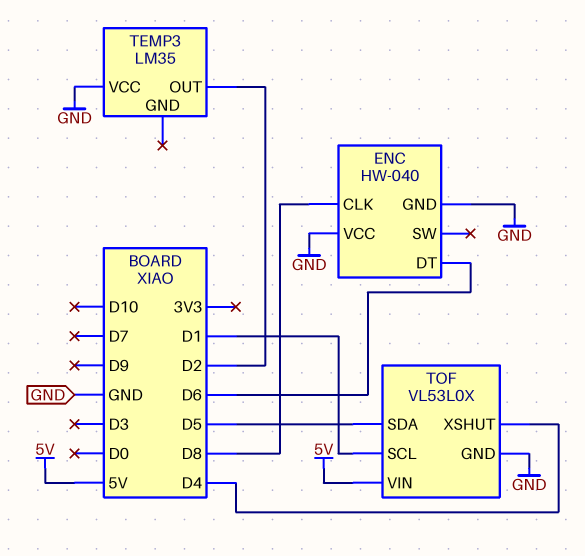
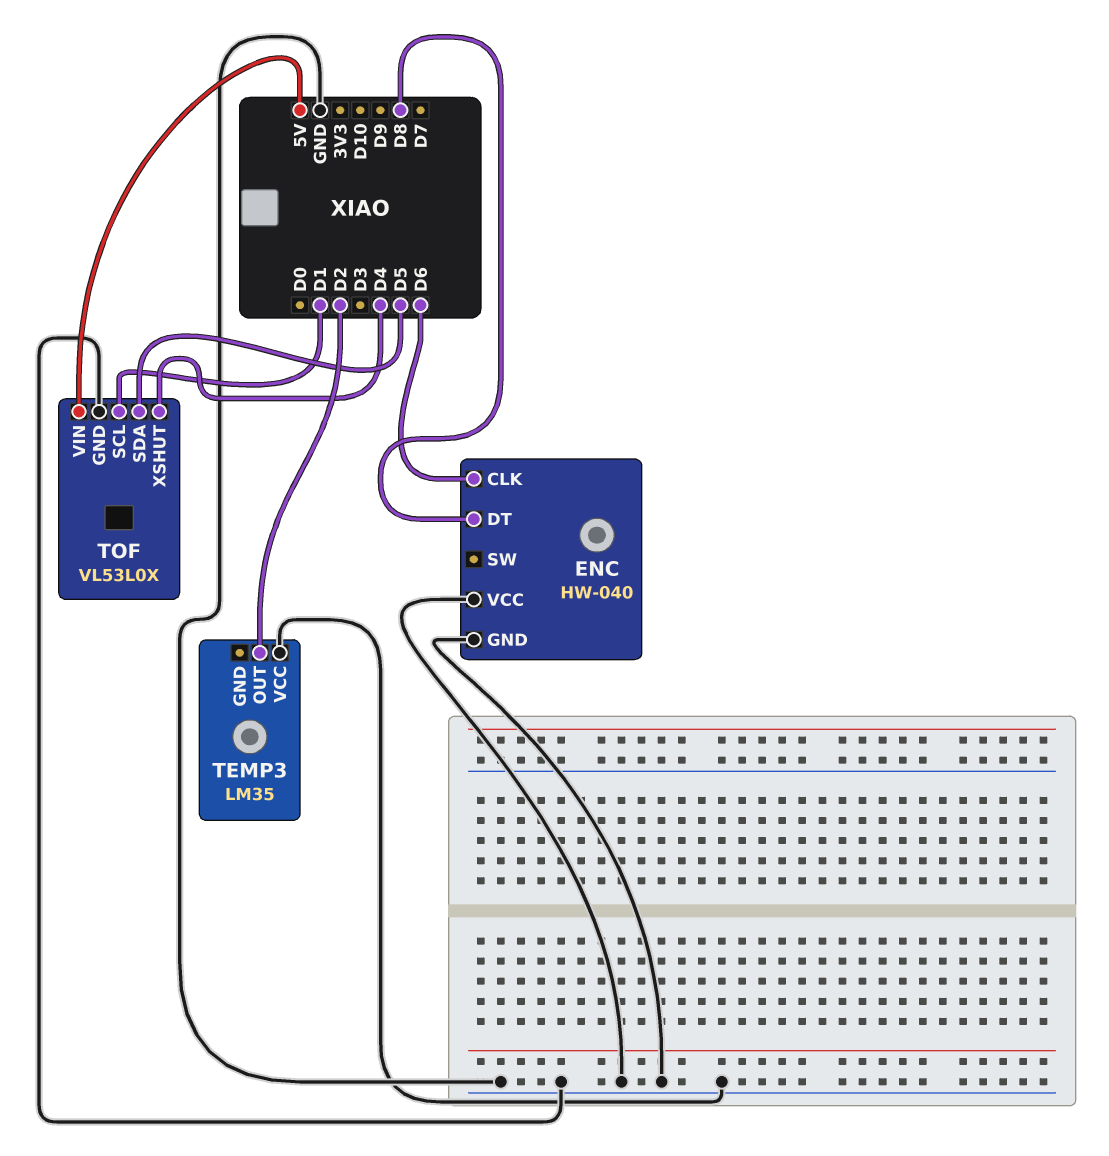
ENC pin CLK: D8 -> D6
ENC pin DT: D6 -> D8

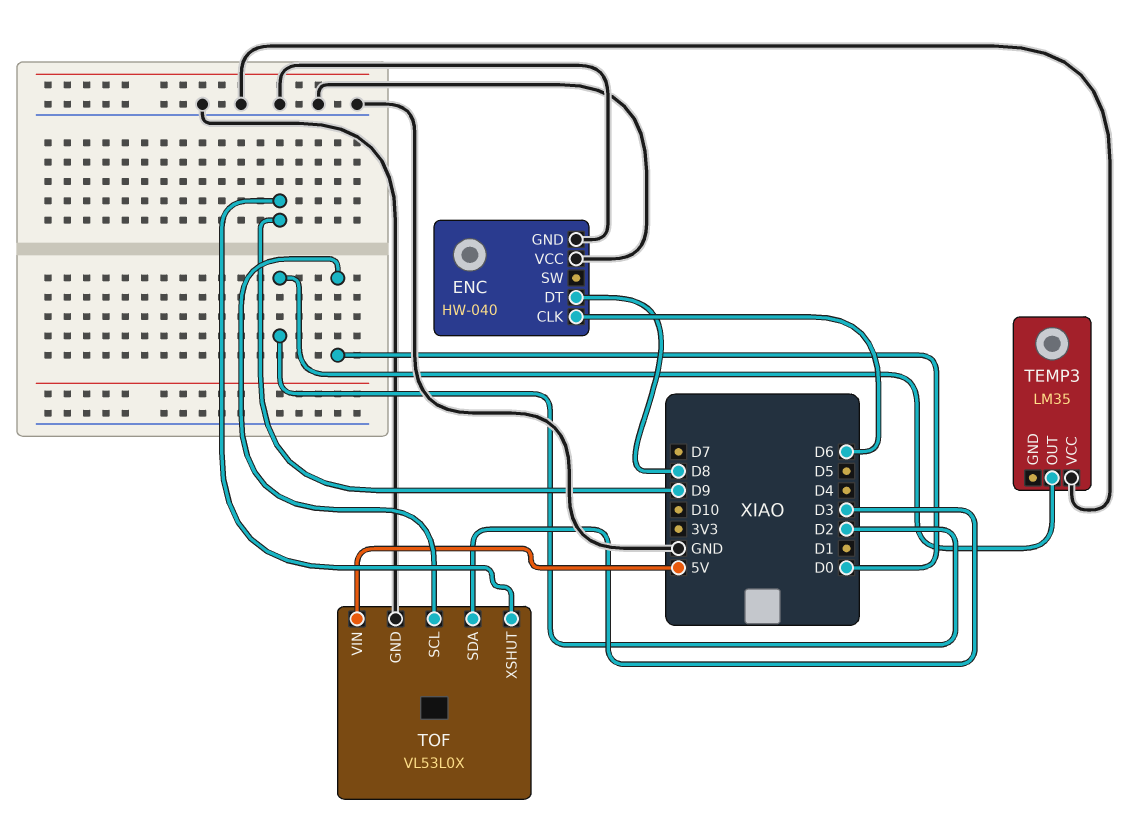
TOF pin SCL: D1 -> D0
TOF pin SDA: D5 -> D3
TOF pin XSHUT: D4 -> D9

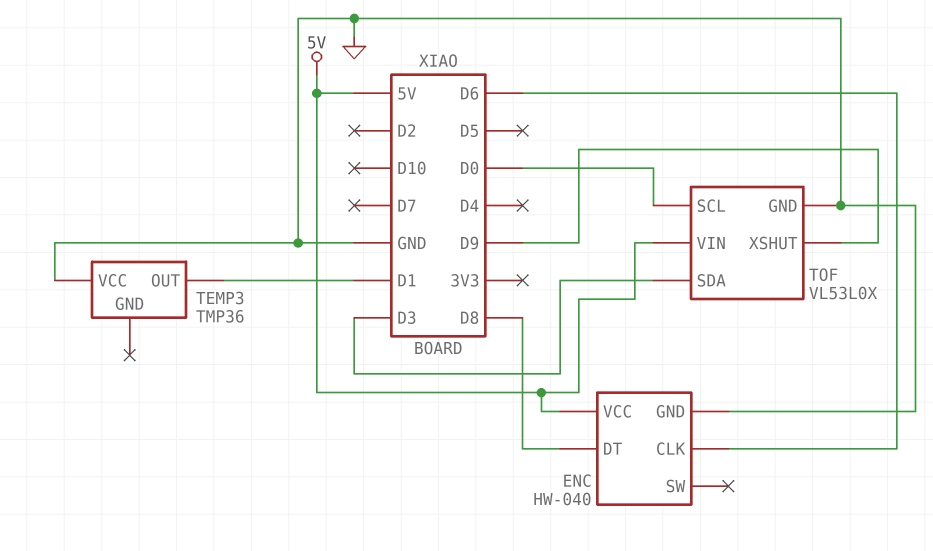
ENC pin VCC: GND -> 5V
TEMP3: LM35 -> TMP36
TEMP3 pin OUT: D2 -> D1

